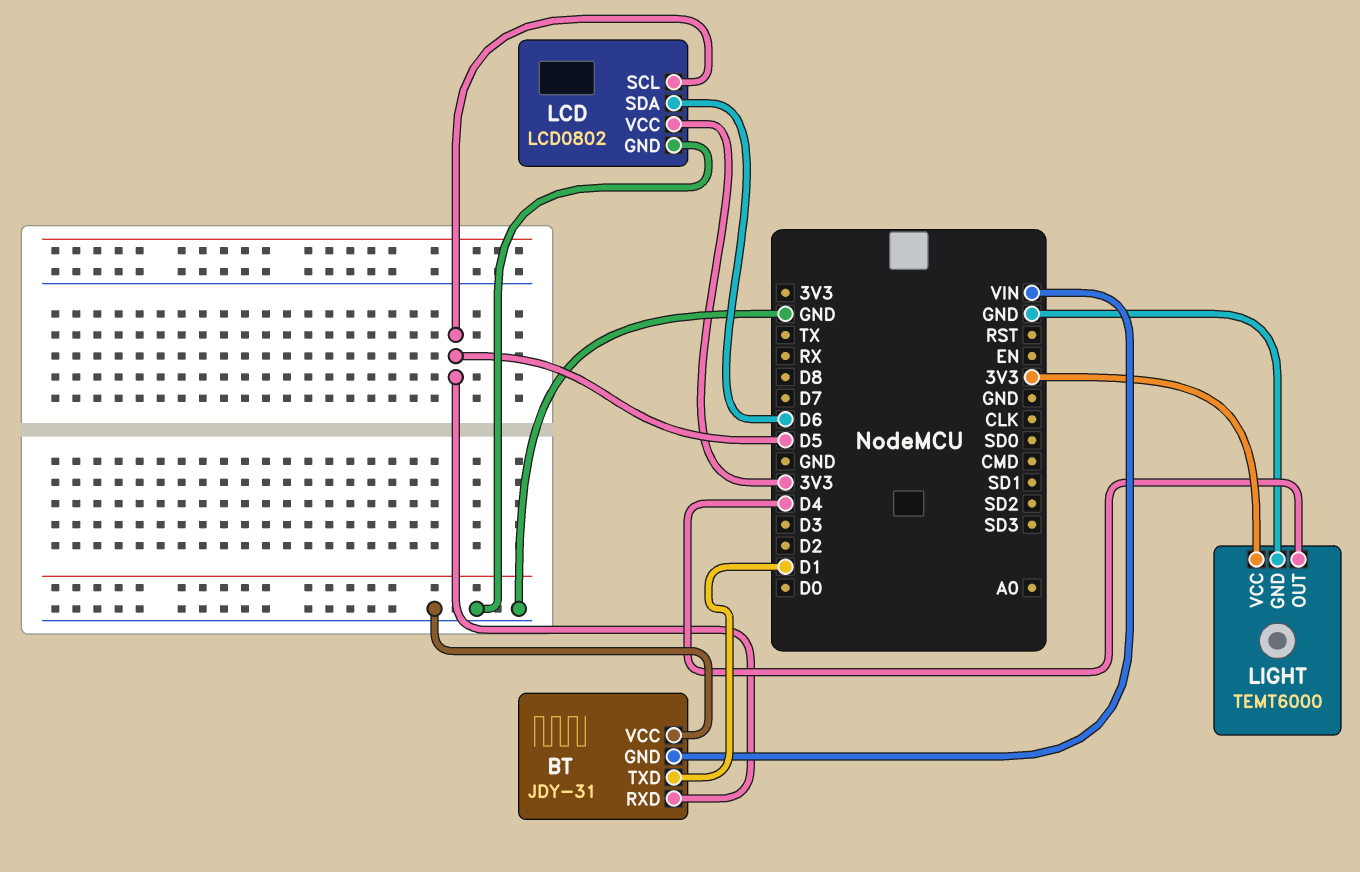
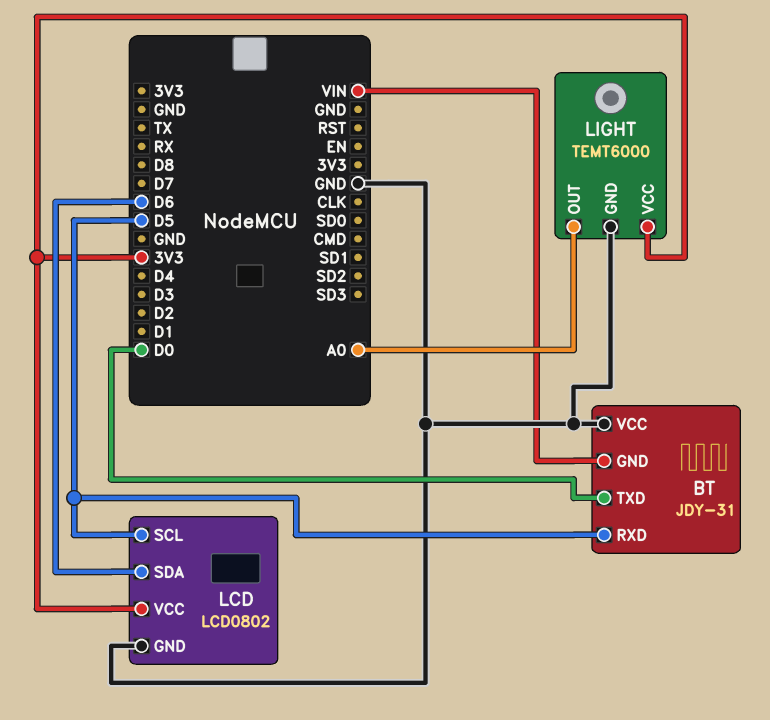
BT pin TXD: D1 -> D0
LIGHT pin OUT: D4 -> A0

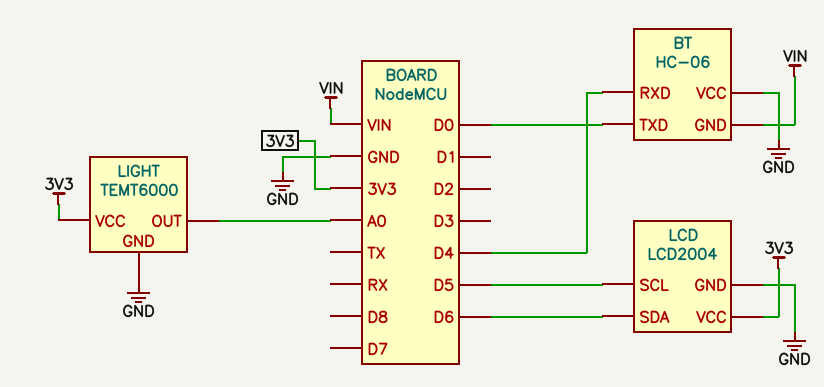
BT: JDY-31 -> HC-06
BT pin RXD: D5 -> D4
LCD: LCD0802 -> LCD2004

